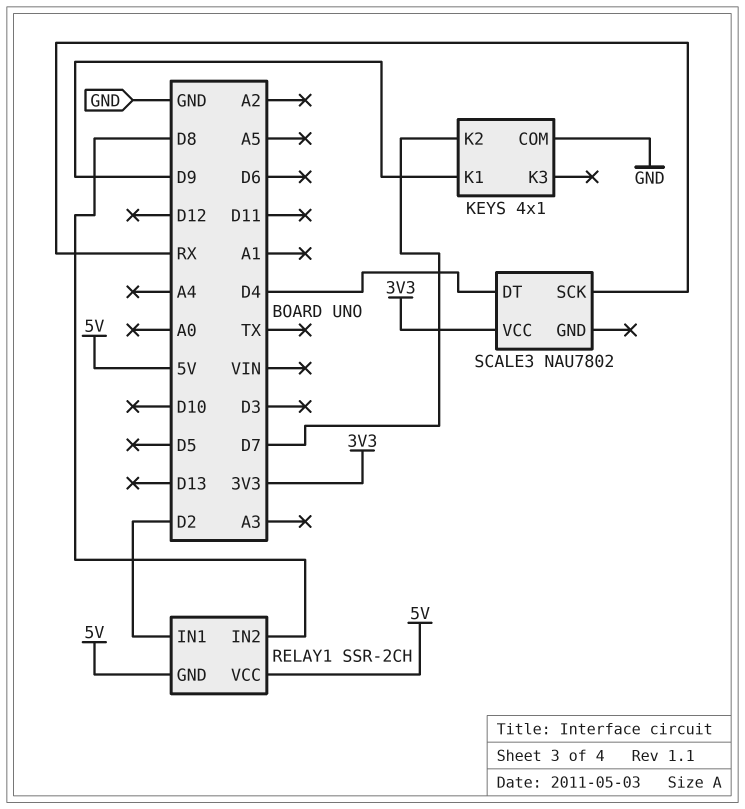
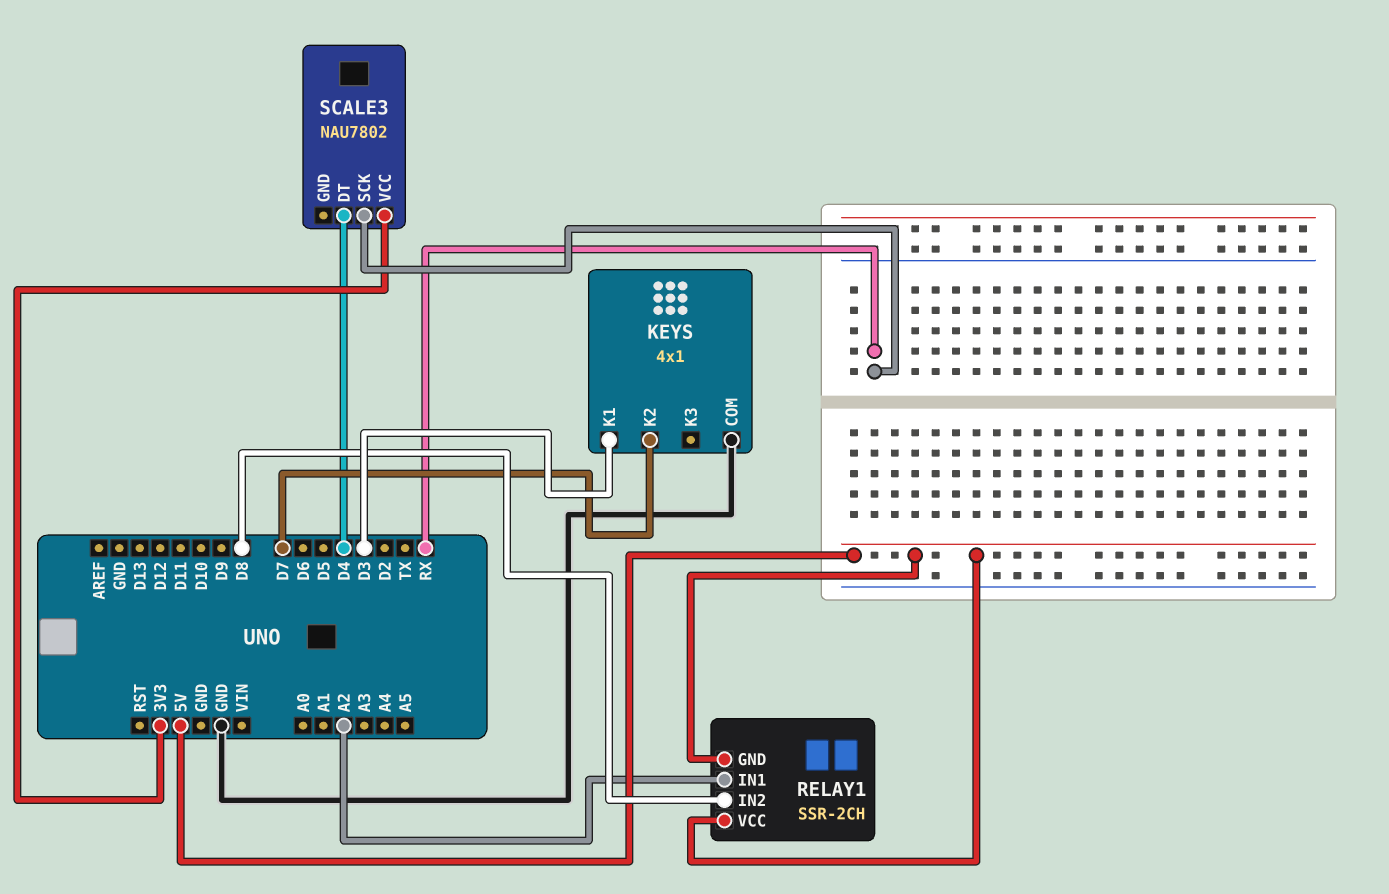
KEYS pin K1: D9 -> D3
RELAY1 pin IN1: D2 -> A2

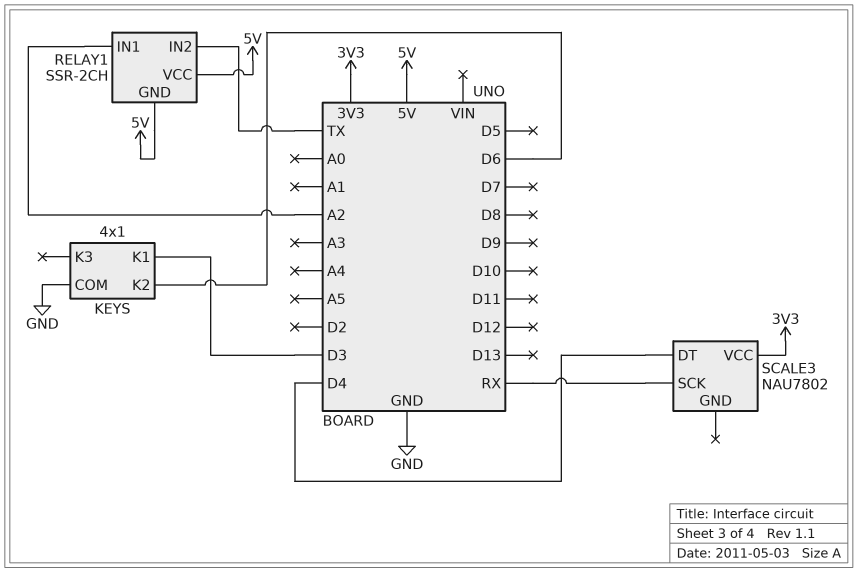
KEYS pin K2: D7 -> D6
RELAY1 pin IN2: D8 -> TX

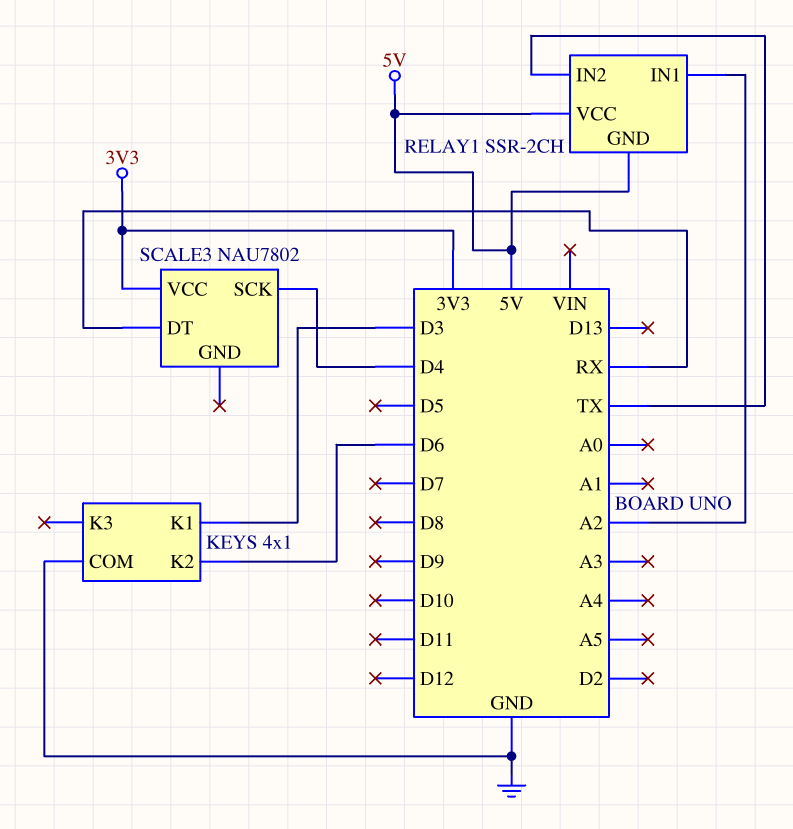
SCALE3 pin DT: D4 -> RX
SCALE3 pin SCK: RX -> D4

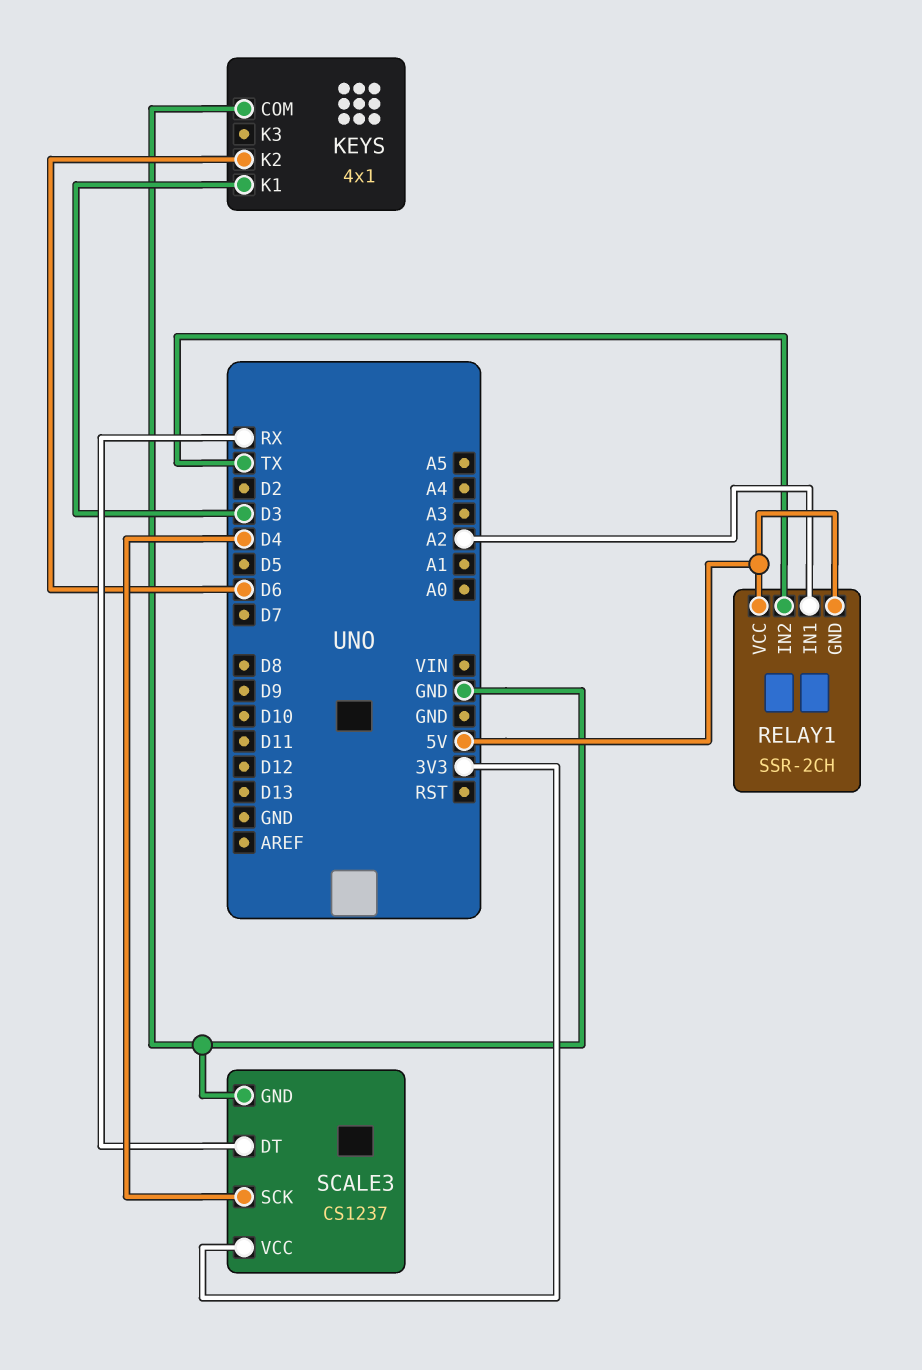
SCALE3: NAU7802 -> CS1237
SCALE3 pin GND: none -> GND

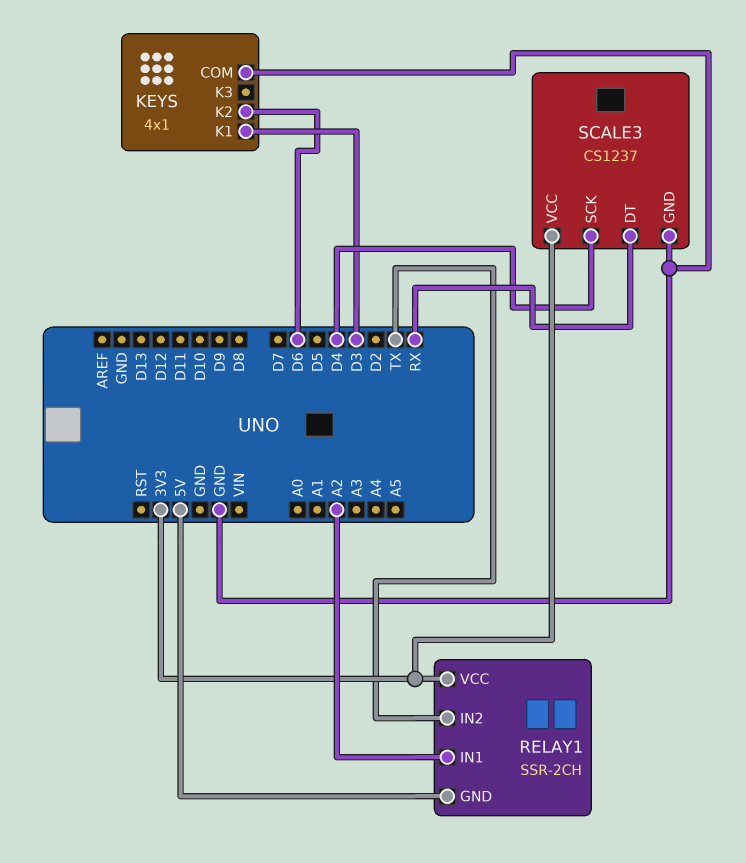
RELAY1 pin VCC: 5V -> 3V3

